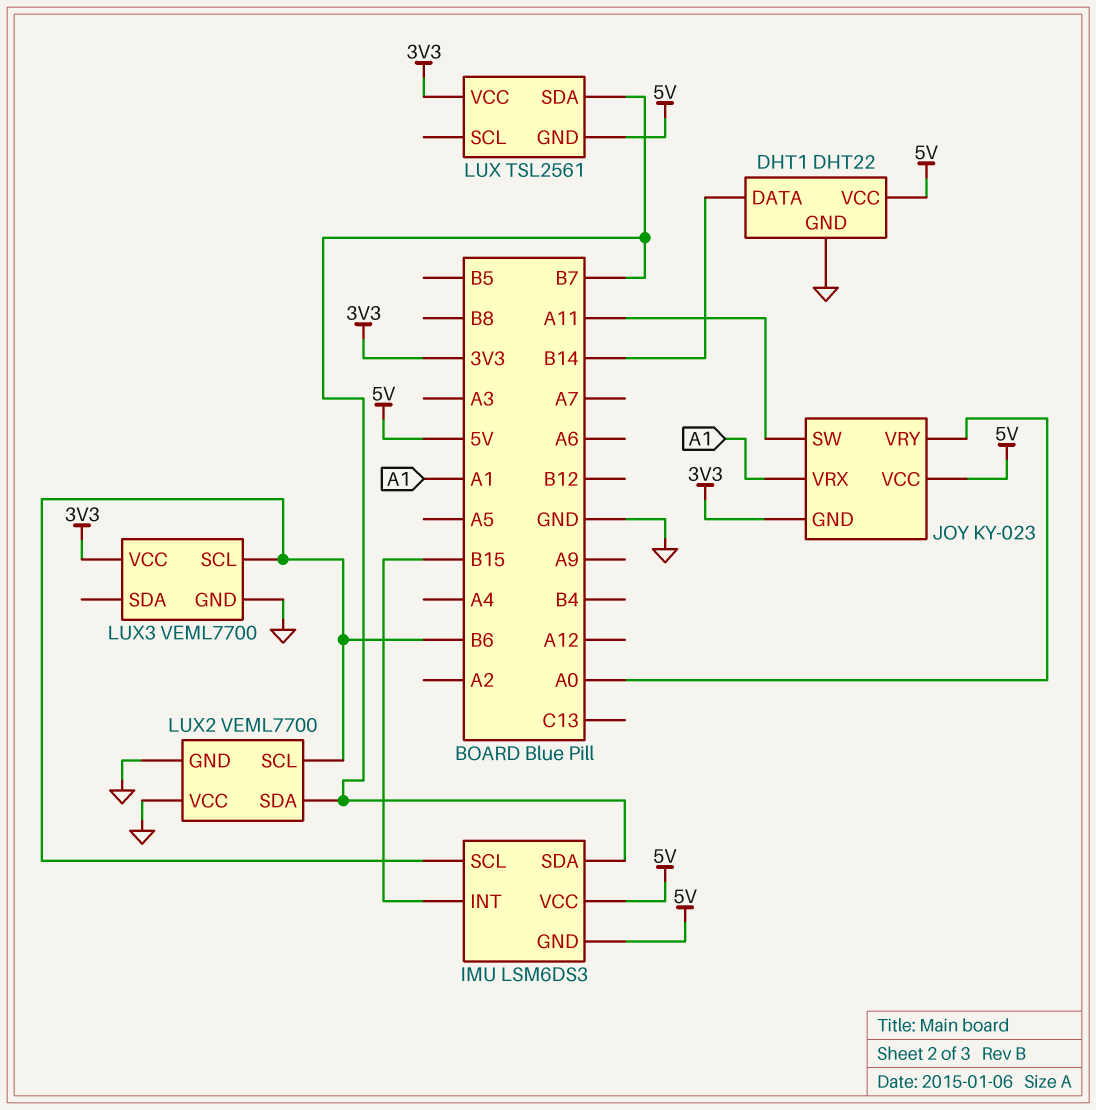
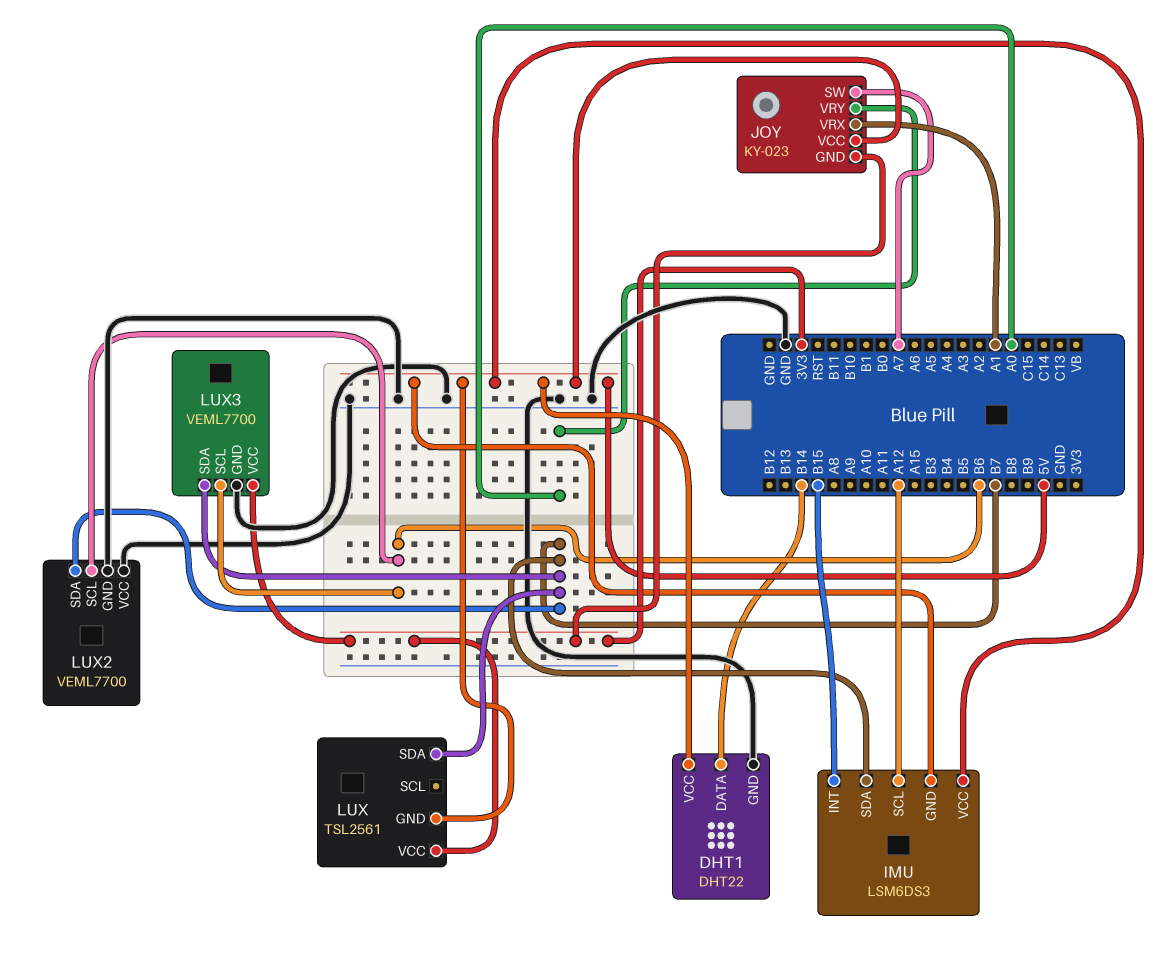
IMU pin SCL: B6 -> A12
JOY pin SW: A11 -> A7
LUX3 pin SDA: none -> B7

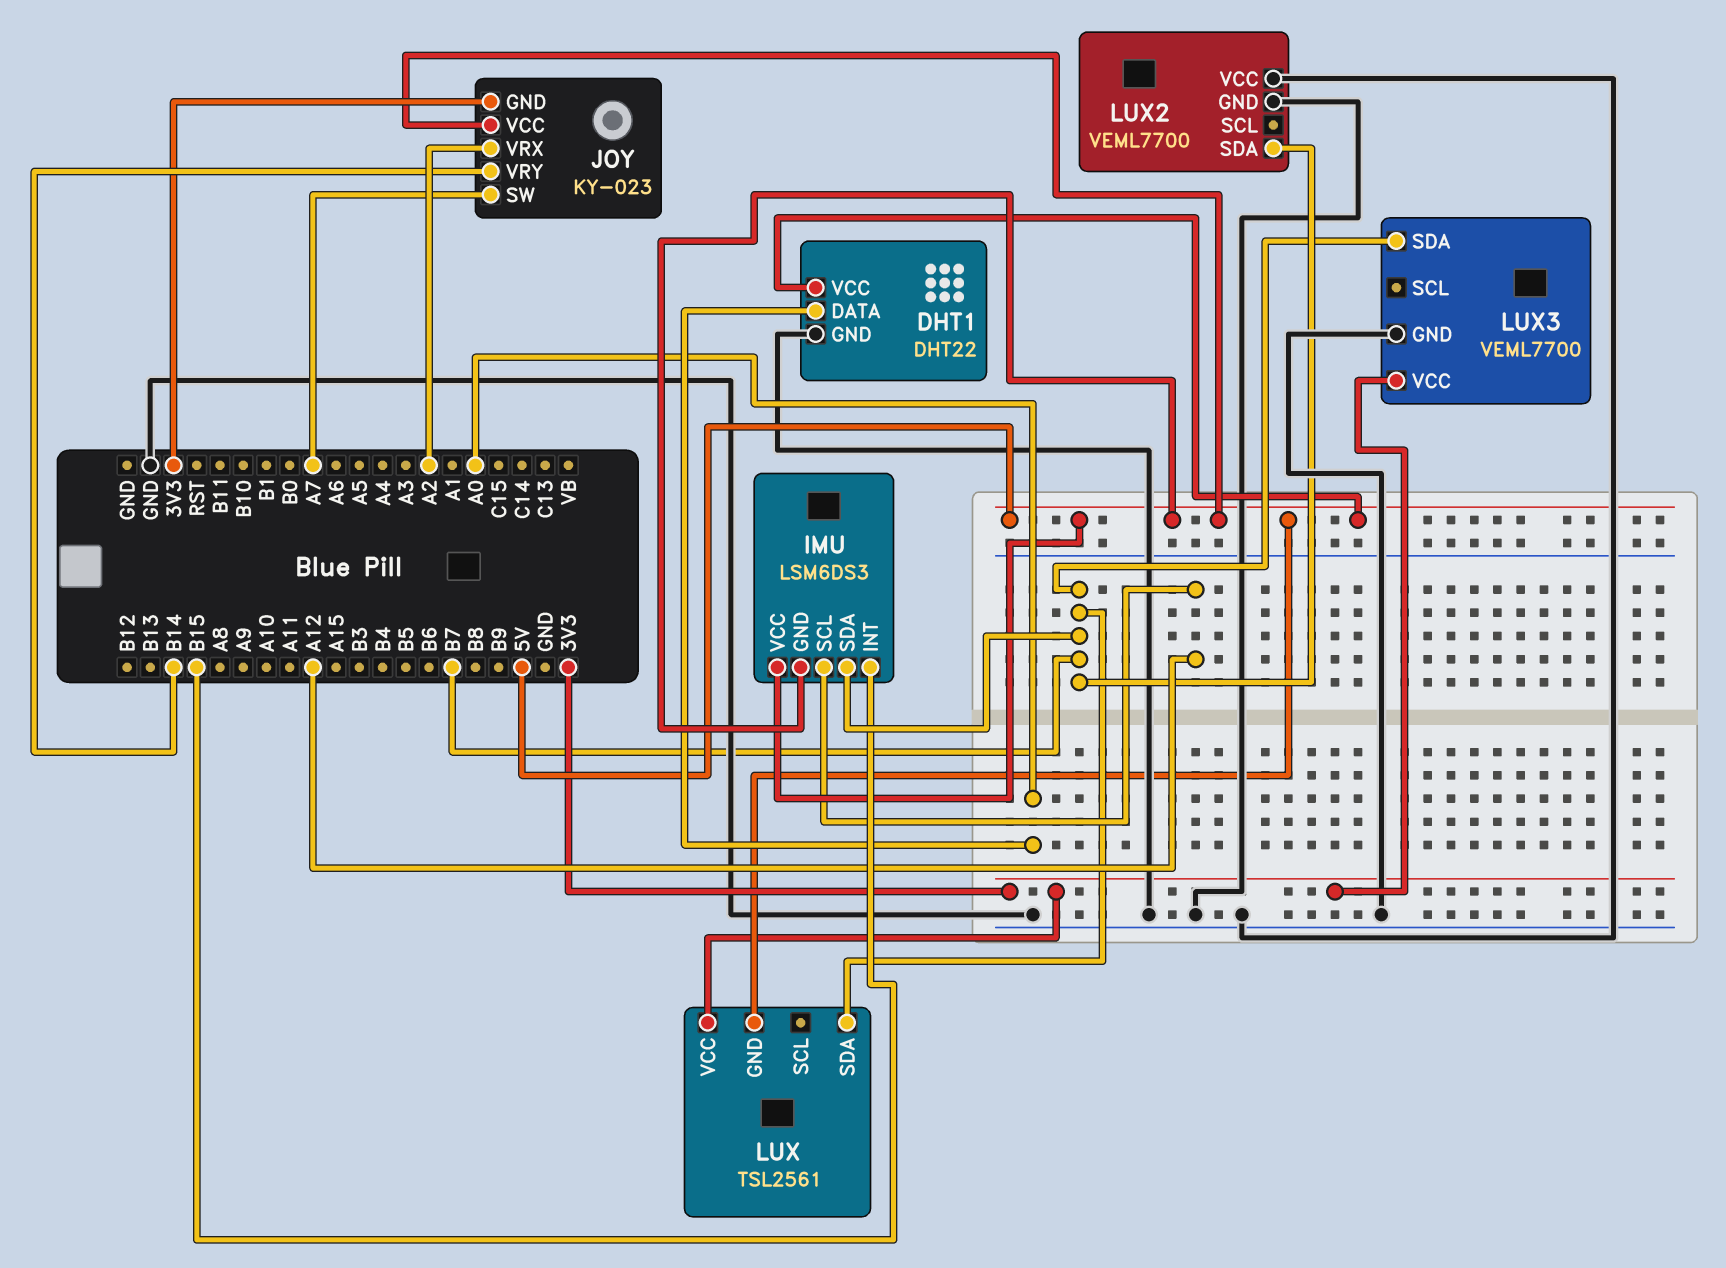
DHT1 pin DATA: B14 -> A0
JOY pin VRX: A1 -> A2
JOY pin VRY: A0 -> B14
LUX2 pin SCL: B6 -> none
LUX3 pin SCL: B6 -> none

